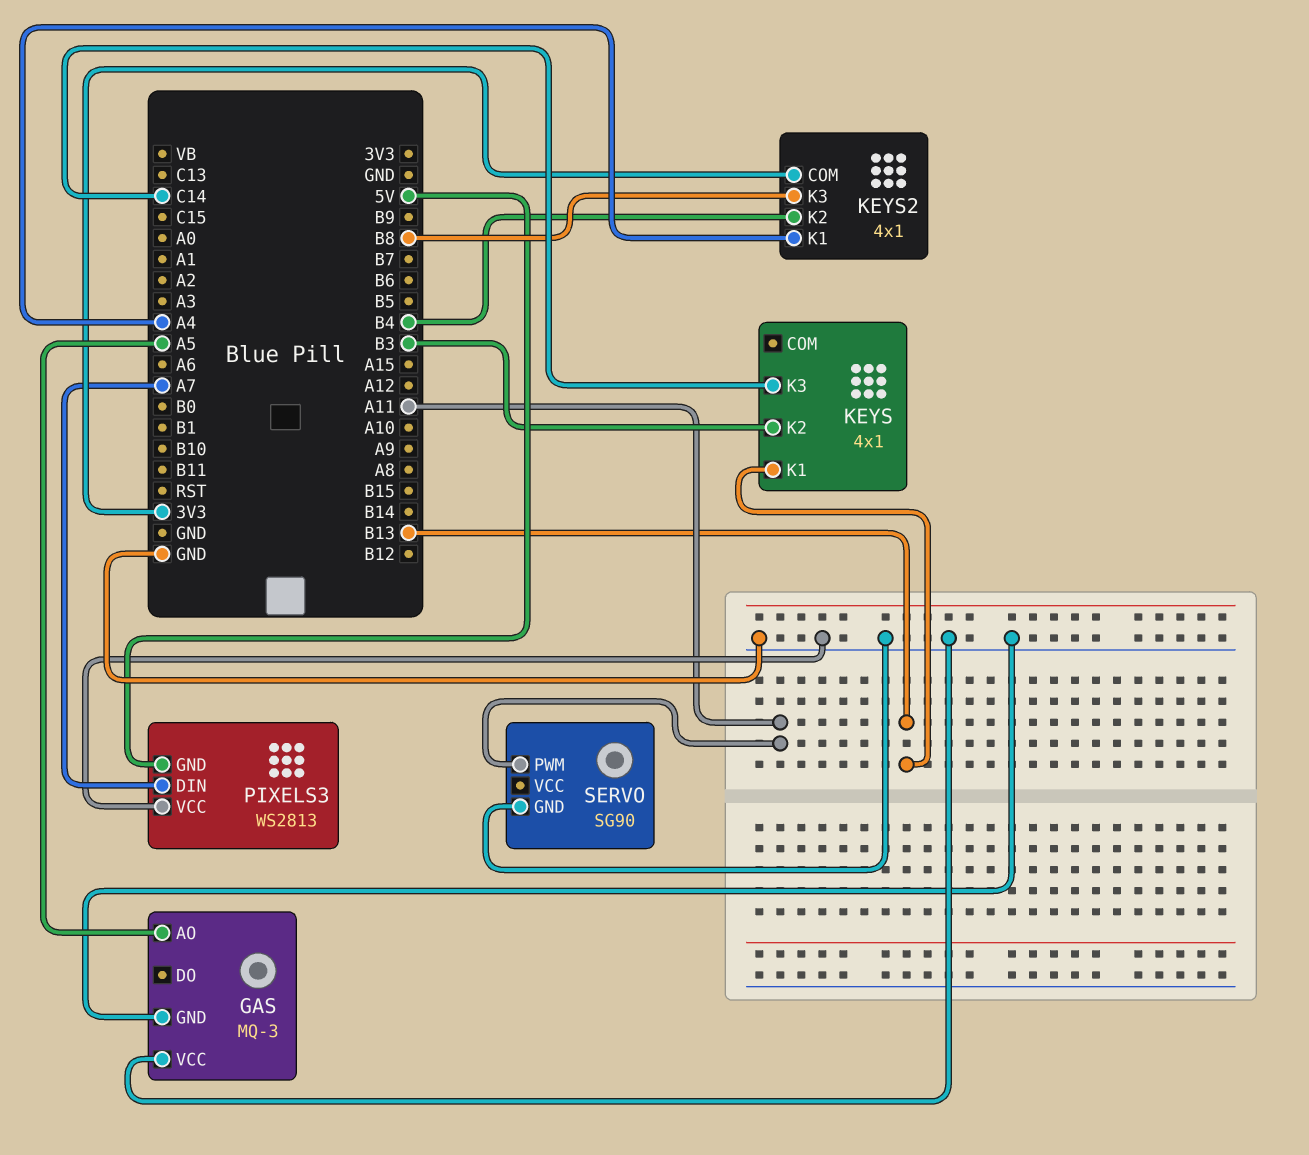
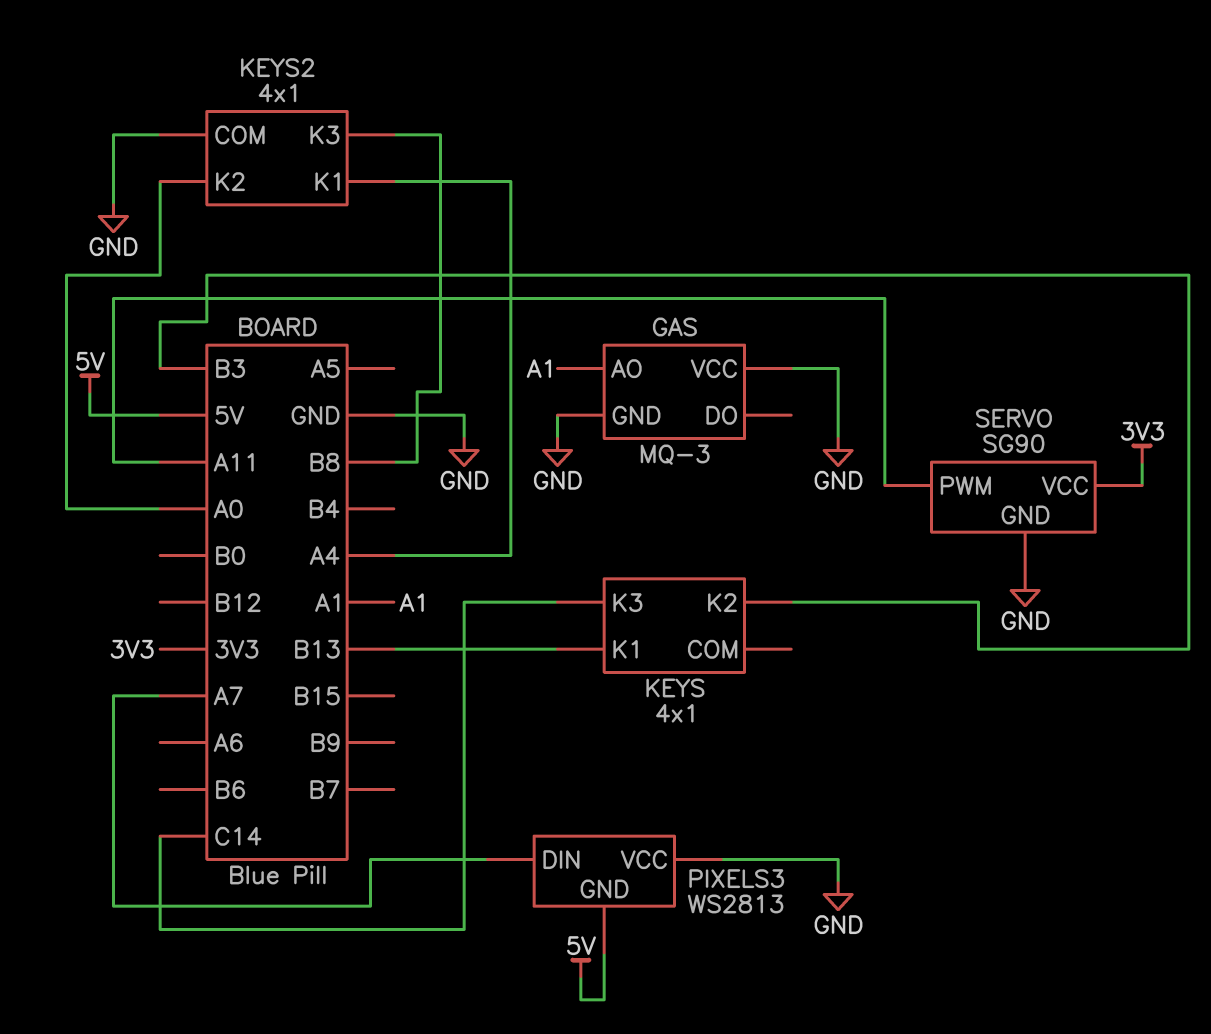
GAS pin AO: A5 -> A1
KEYS2 pin COM: 3V3 -> GND
KEYS2 pin K2: B4 -> A0
SERVO pin VCC: none -> 3V3

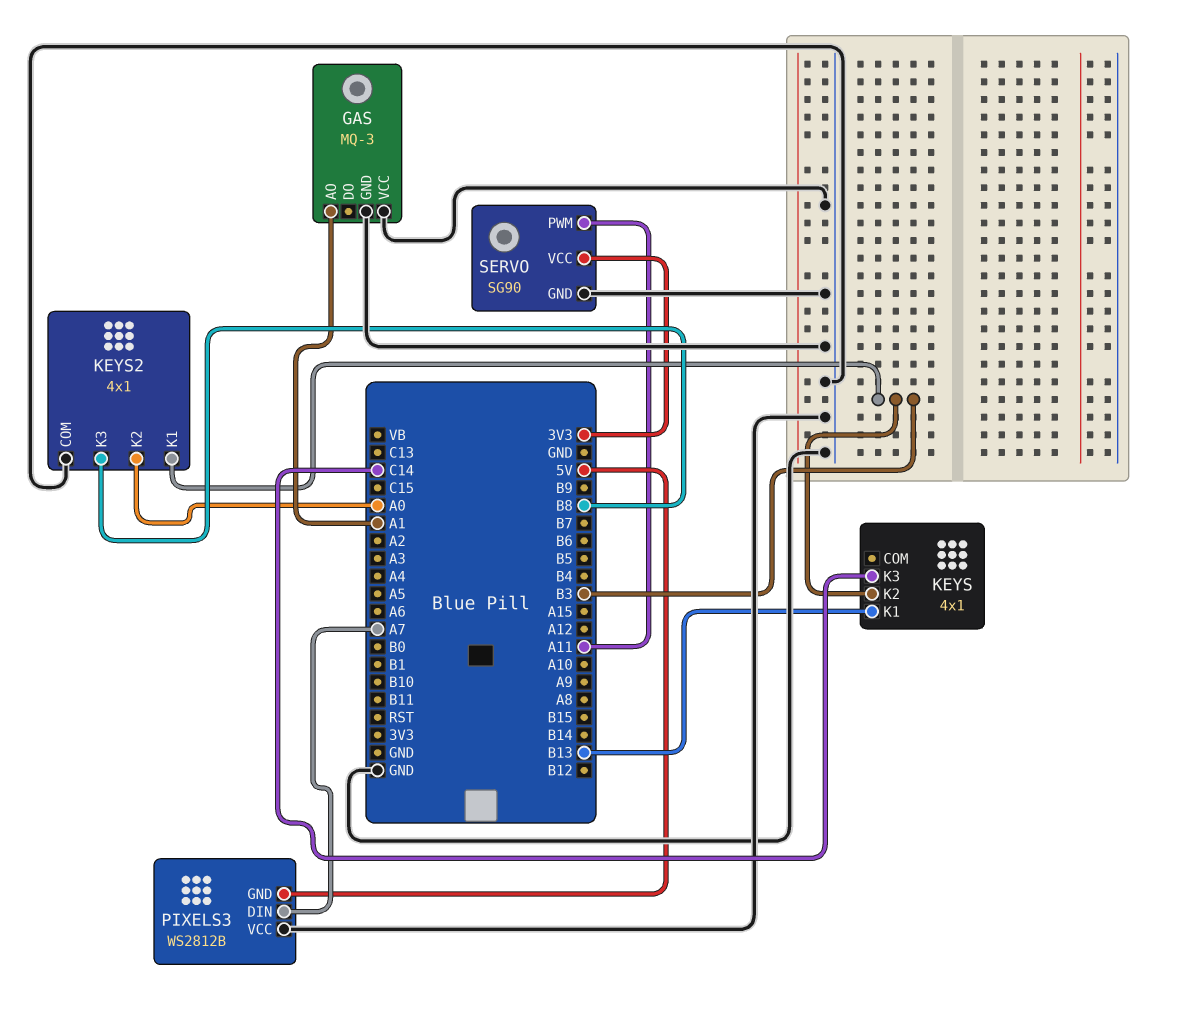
KEYS2 pin K1: A4 -> B3
PIXELS3: WS2813 -> WS2812B

